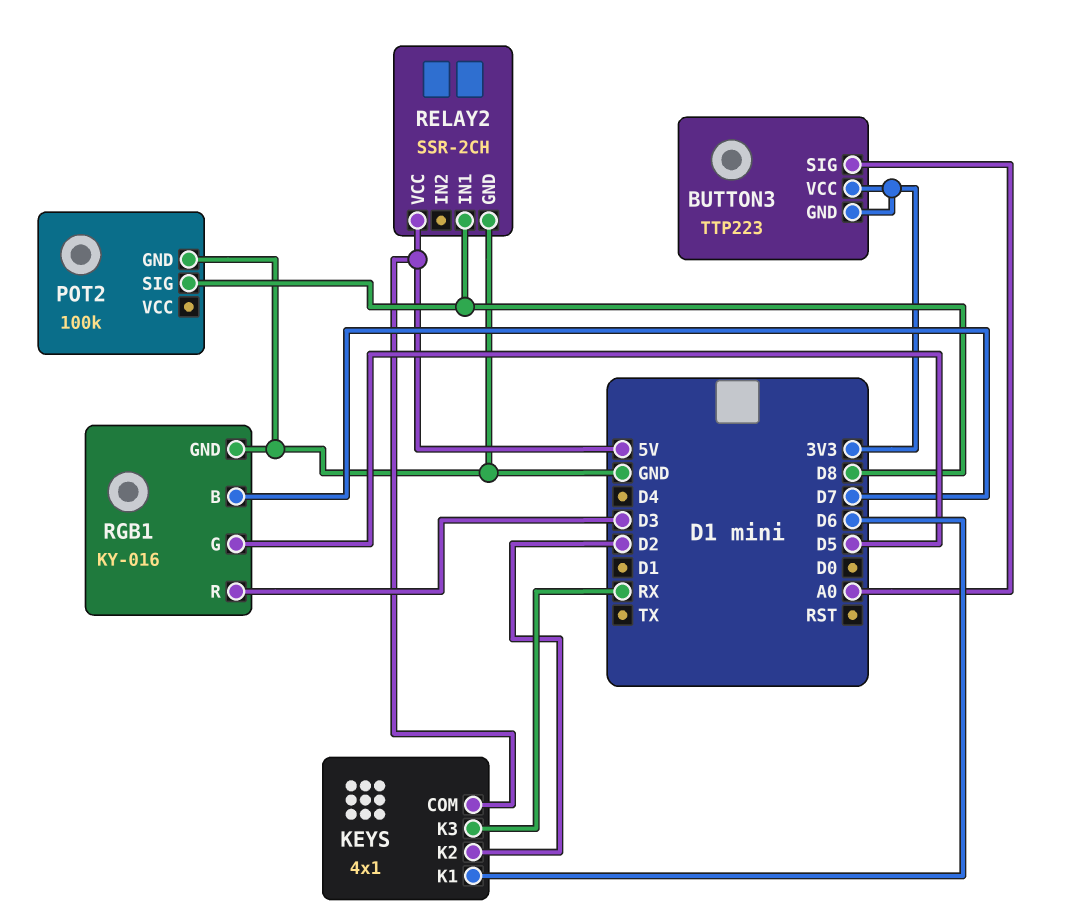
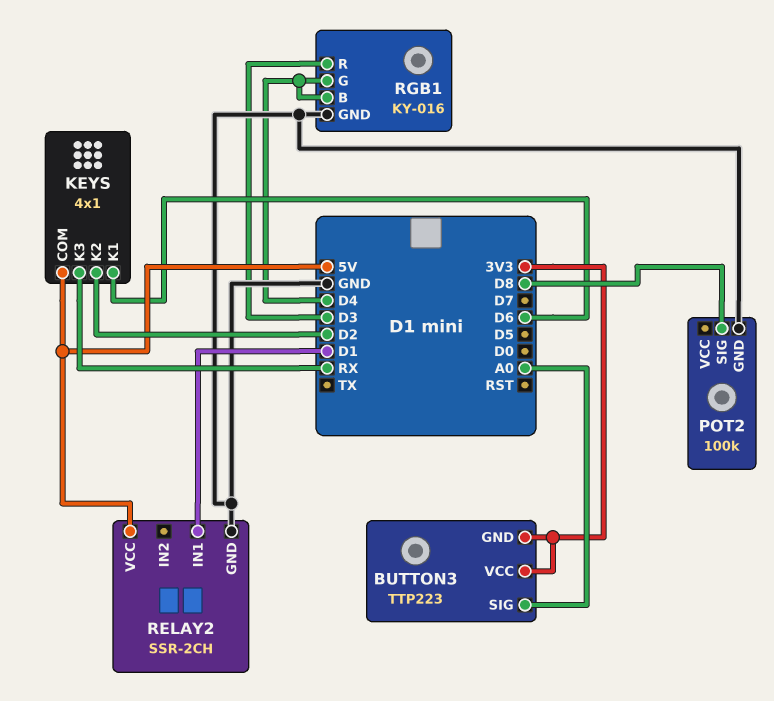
RELAY2 pin IN1: D8 -> D1
RGB1 pin B: D7 -> D4
RGB1 pin G: D5 -> D4

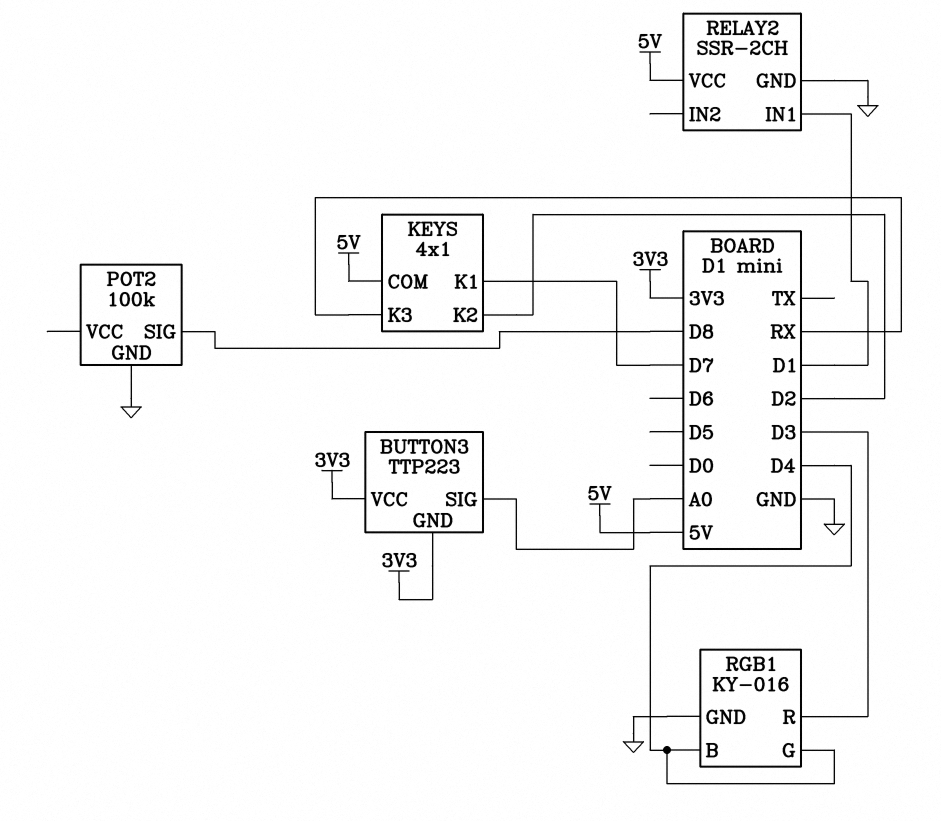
KEYS pin K1: D6 -> D7

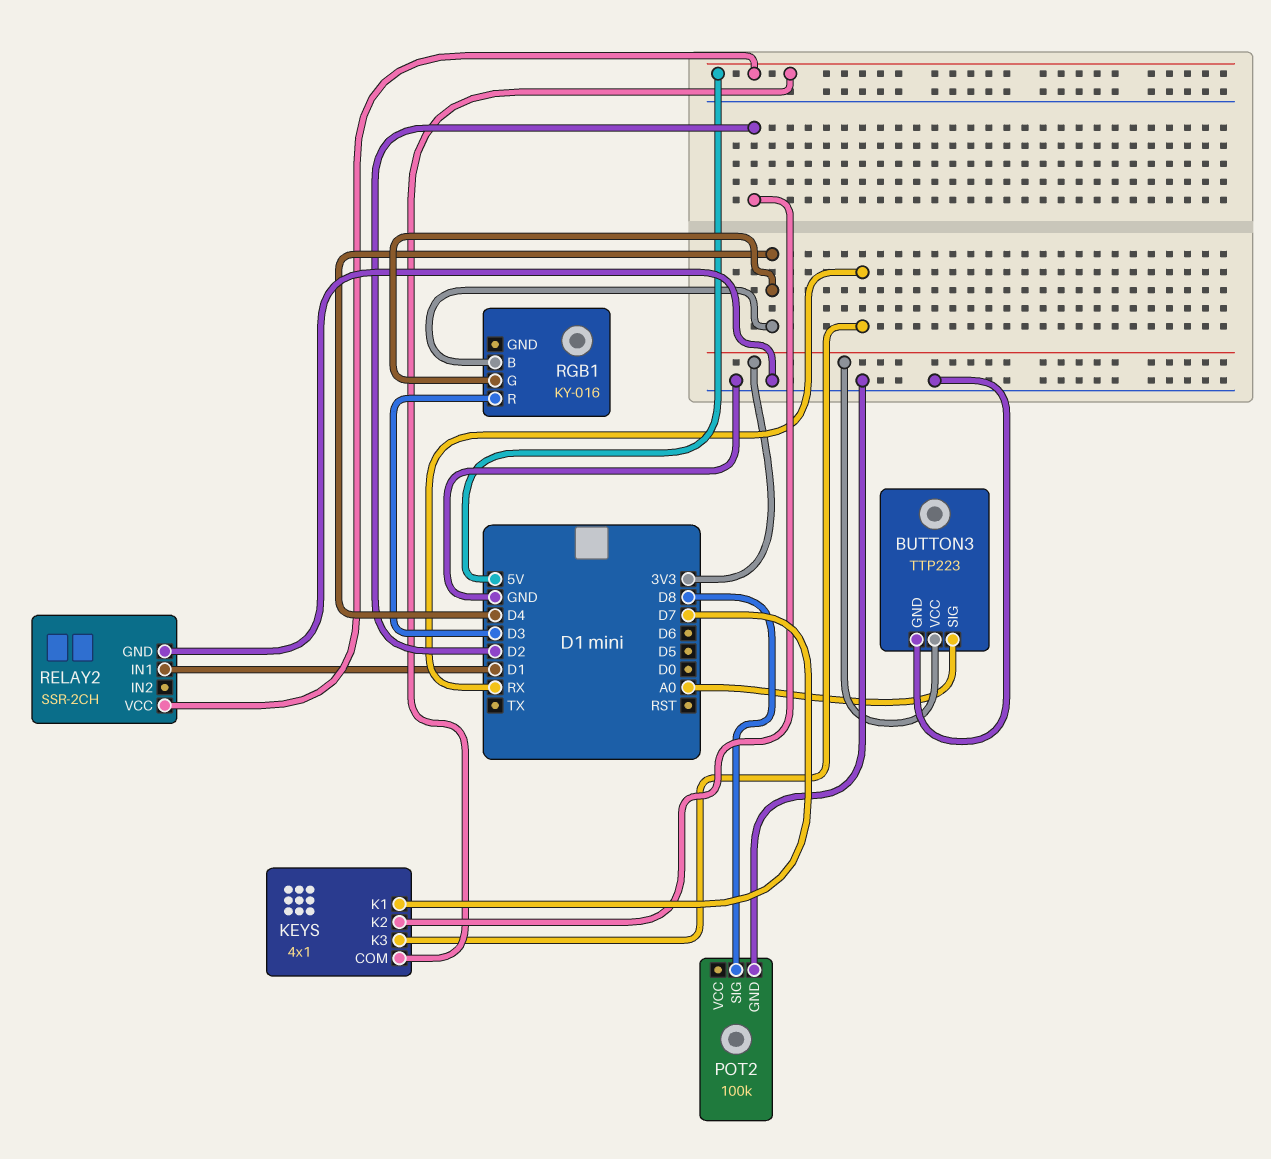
BUTTON3 pin GND: 3V3 -> GND
RGB1 pin GND: GND -> none

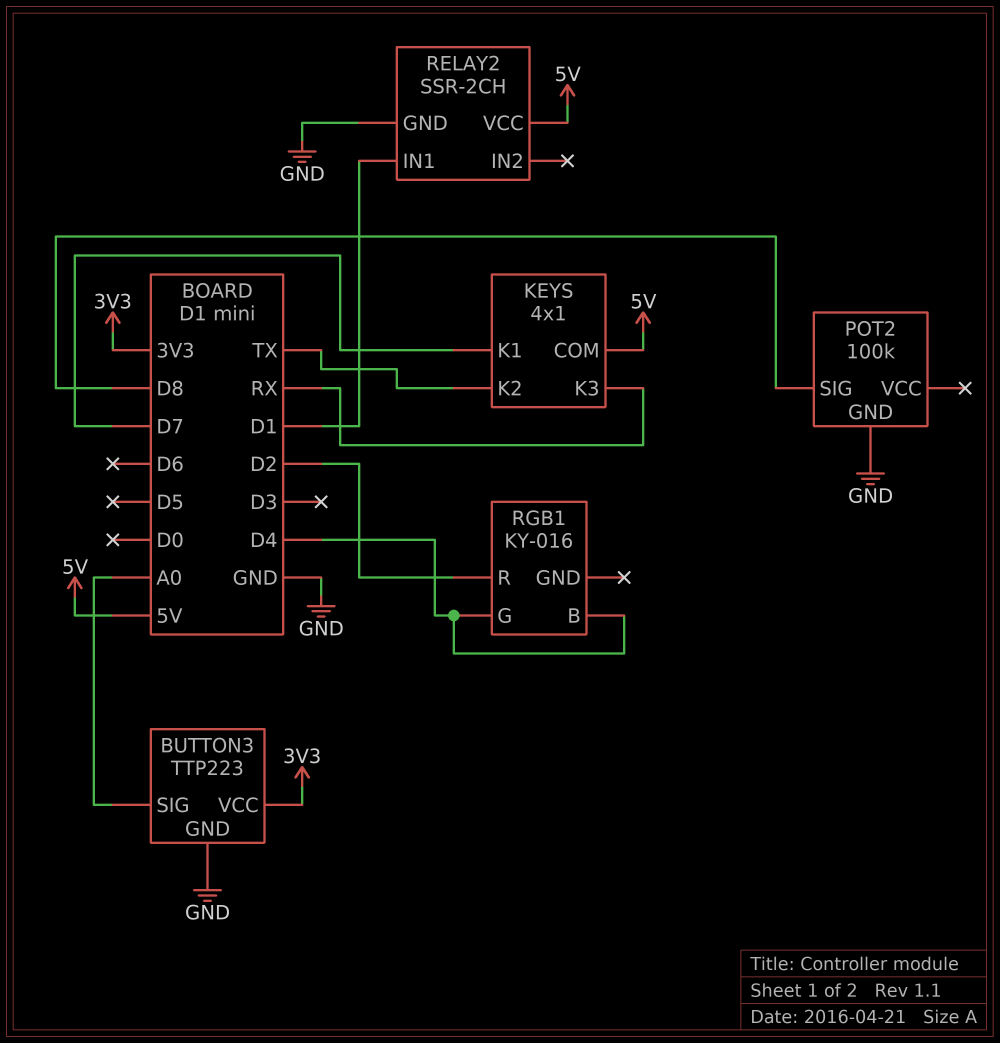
KEYS pin K2: D2 -> TX
RGB1 pin R: D3 -> D2

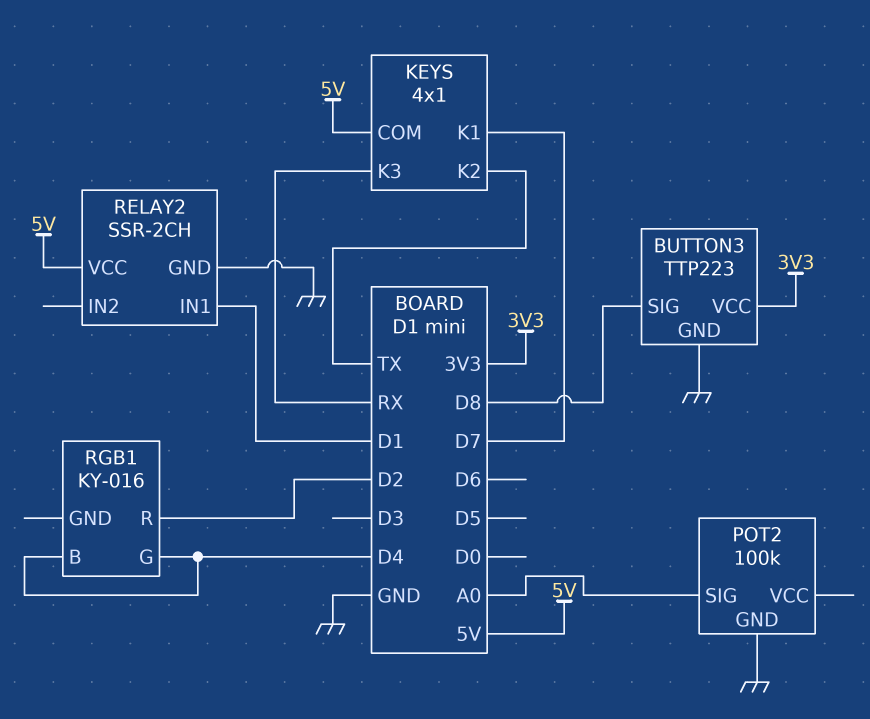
BUTTON3 pin SIG: A0 -> D8
POT2 pin SIG: D8 -> A0

